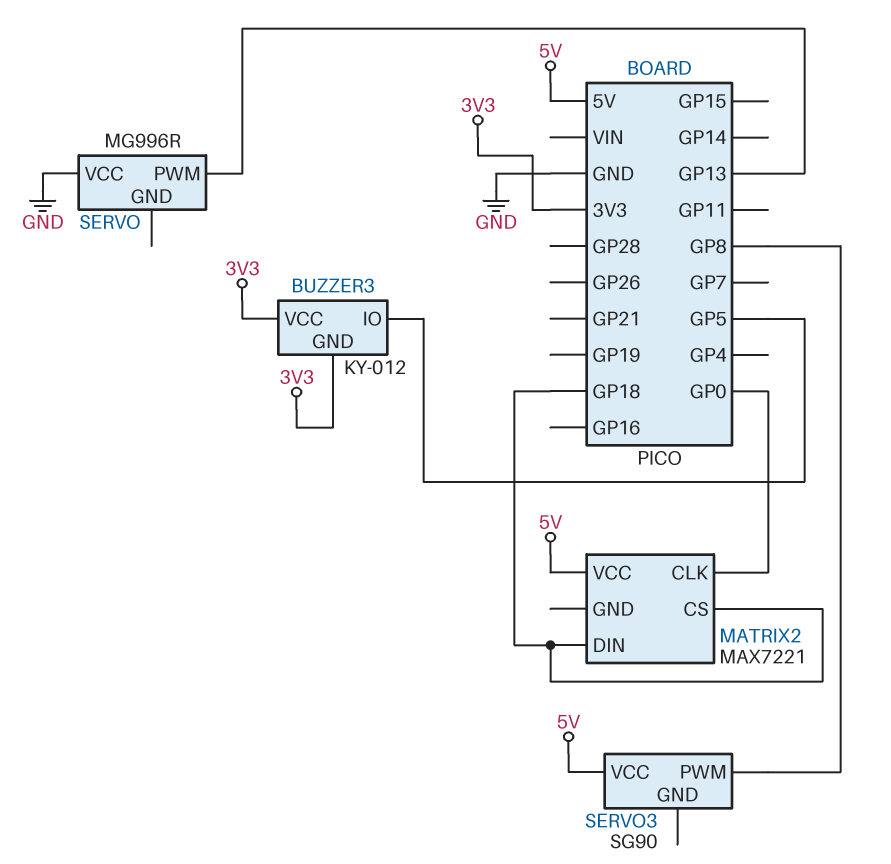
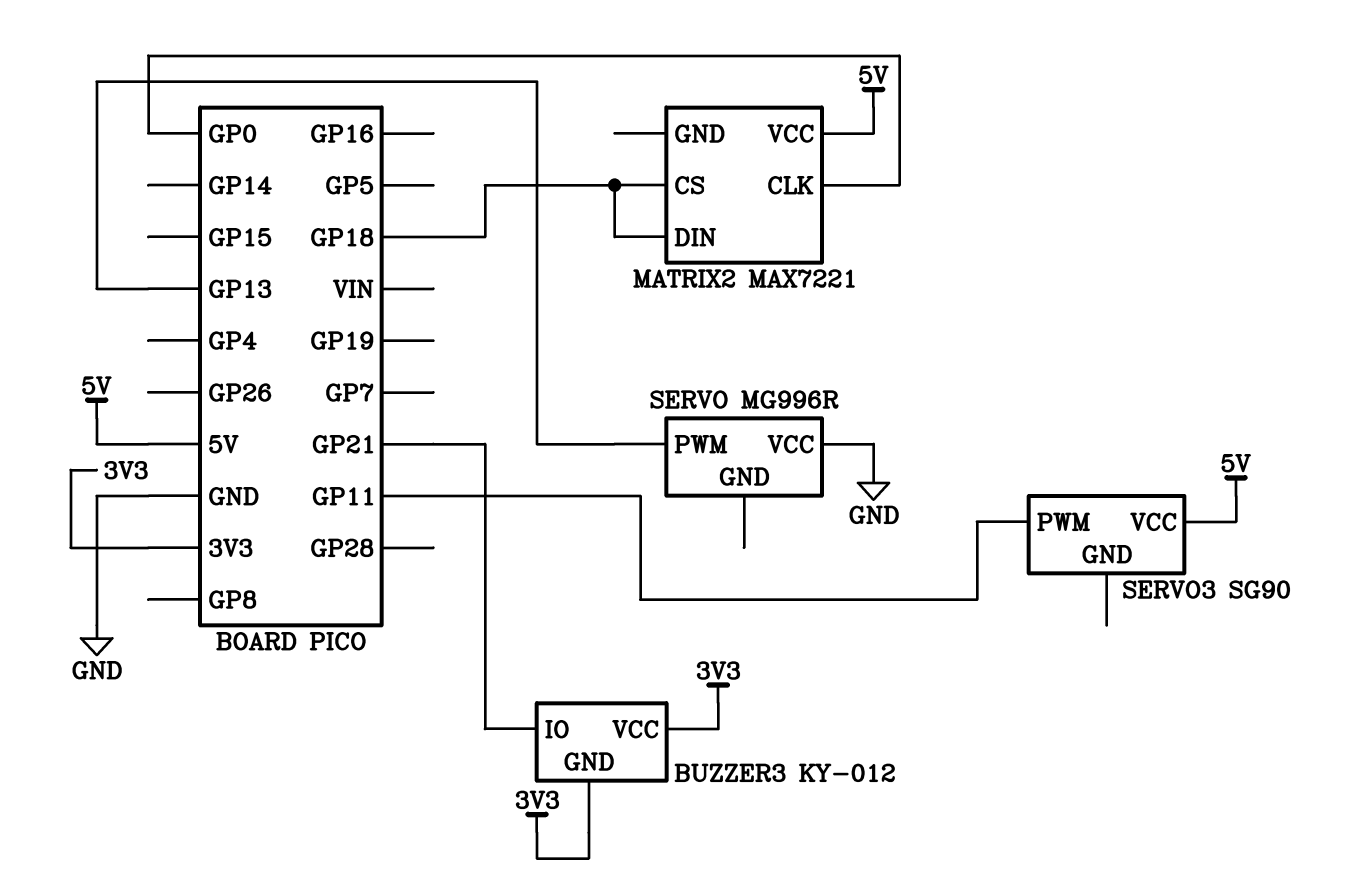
BUZZER3 pin IO: GP5 -> GP21
SERVO3 pin PWM: GP8 -> GP11

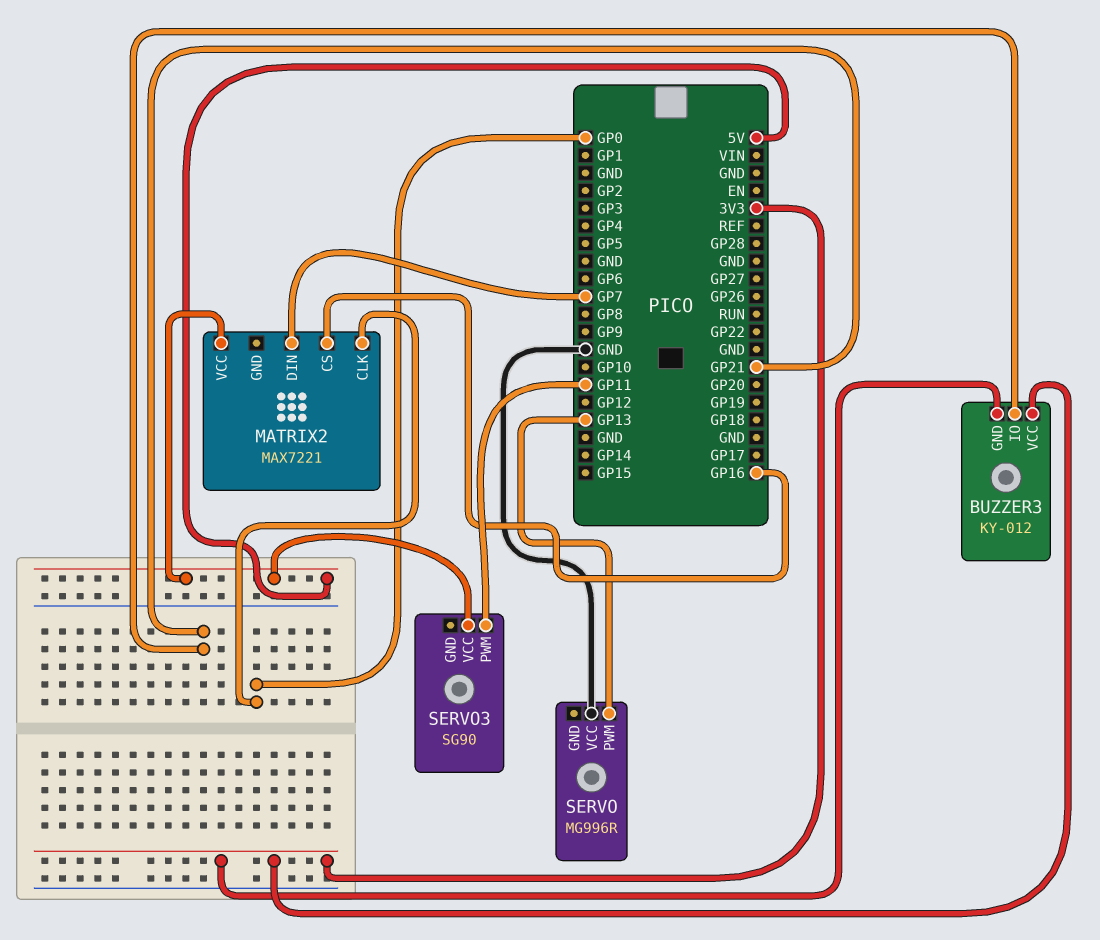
MATRIX2 pin CS: GP18 -> GP16
MATRIX2 pin DIN: GP18 -> GP7

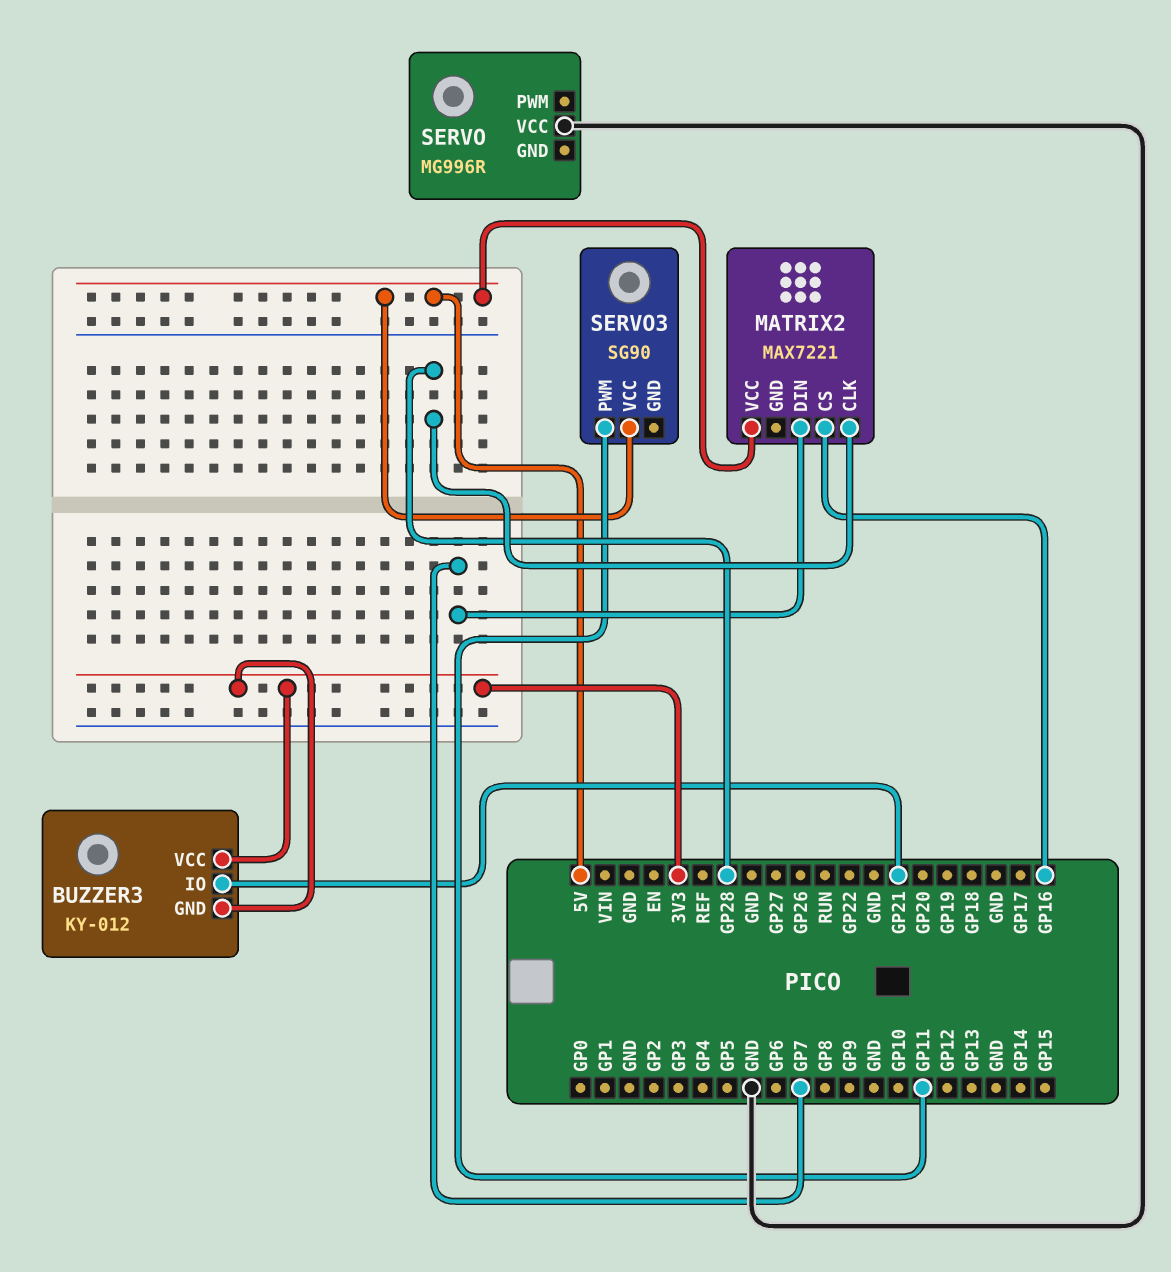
MATRIX2 pin CLK: GP0 -> GP28
SERVO pin PWM: GP13 -> none

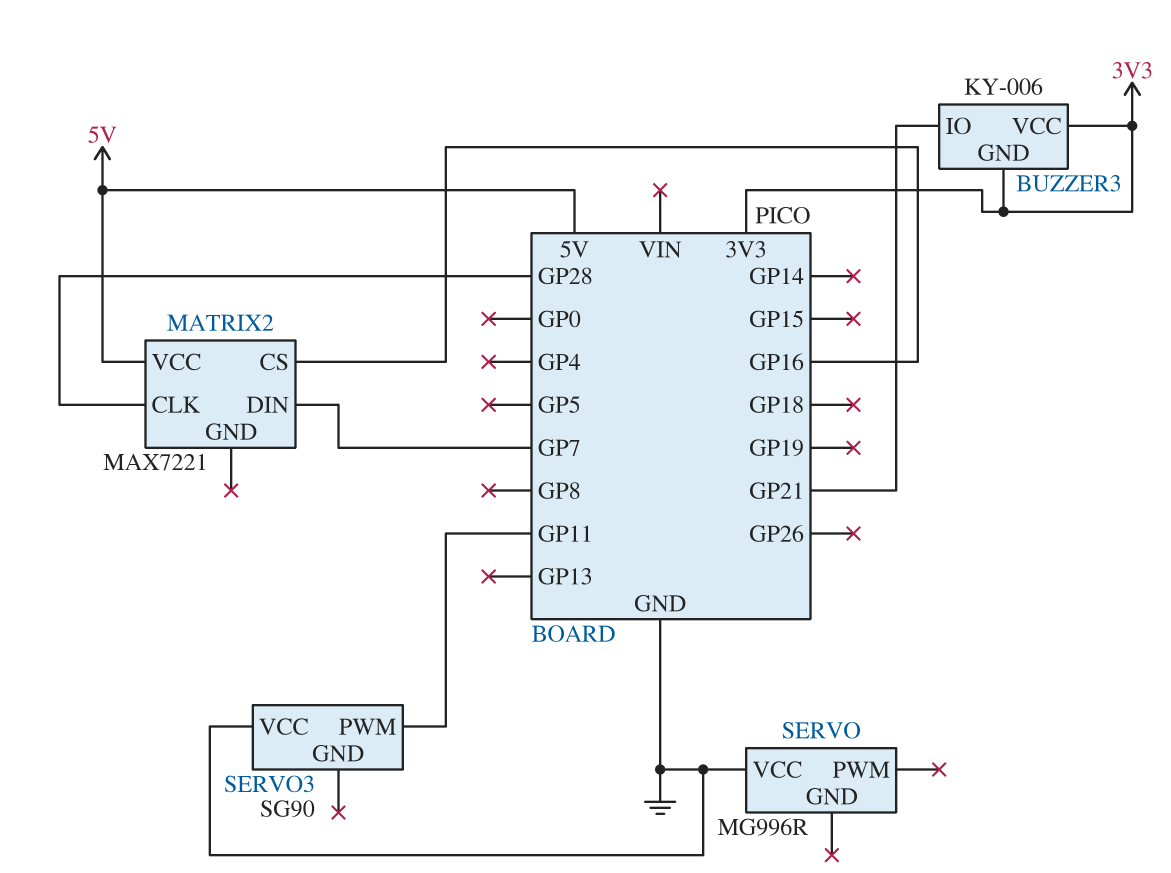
BUZZER3: KY-012 -> KY-006
SERVO3 pin VCC: 5V -> GND

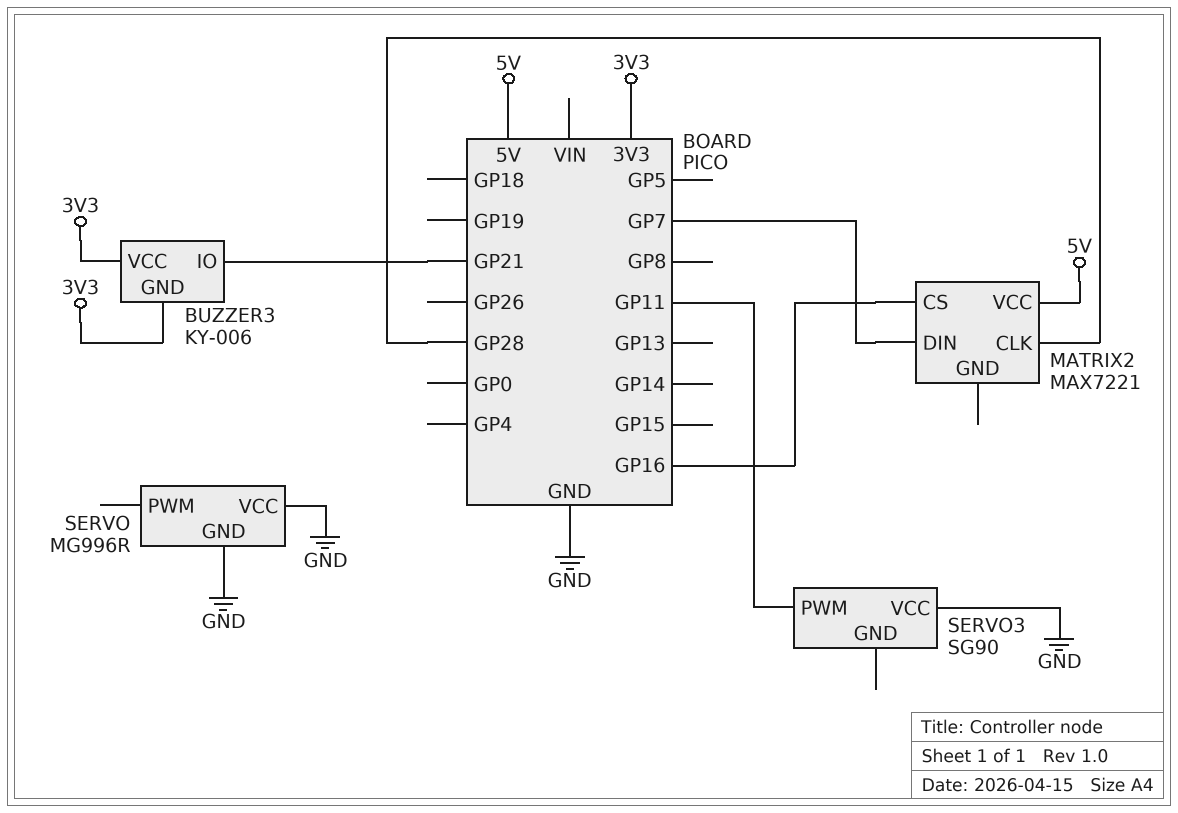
SERVO pin GND: none -> GND

